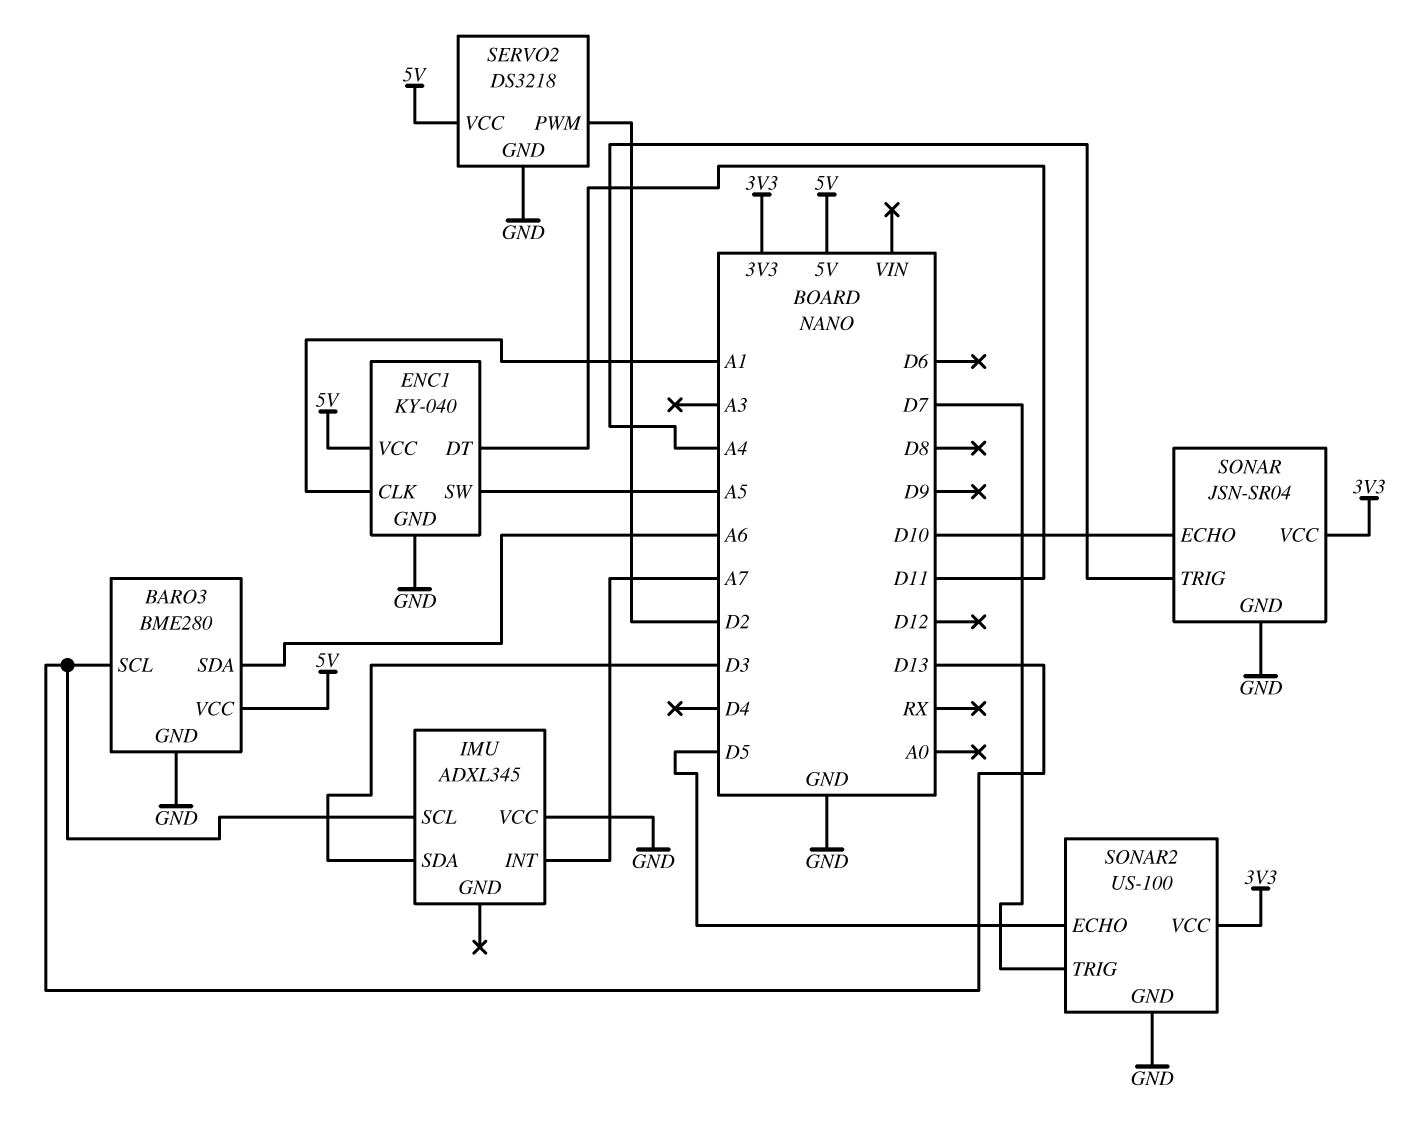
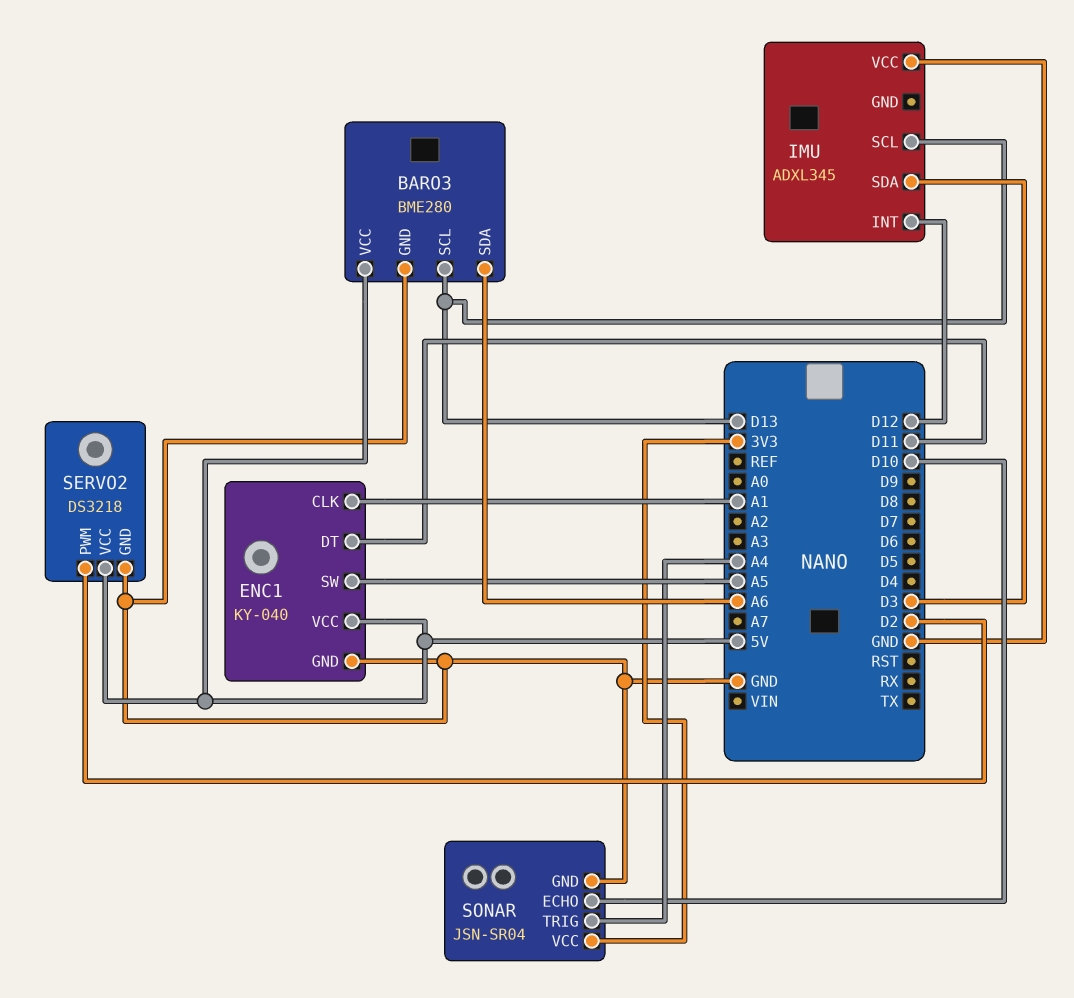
IMU pin INT: A7 -> D12
SONAR2: US-100 -> none
SONAR2 pin ECHO: D5 -> none
SONAR2 pin GND: GND -> none
SONAR2 pin TRIG: D7 -> none
SONAR2 pin VCC: 3V3 -> none

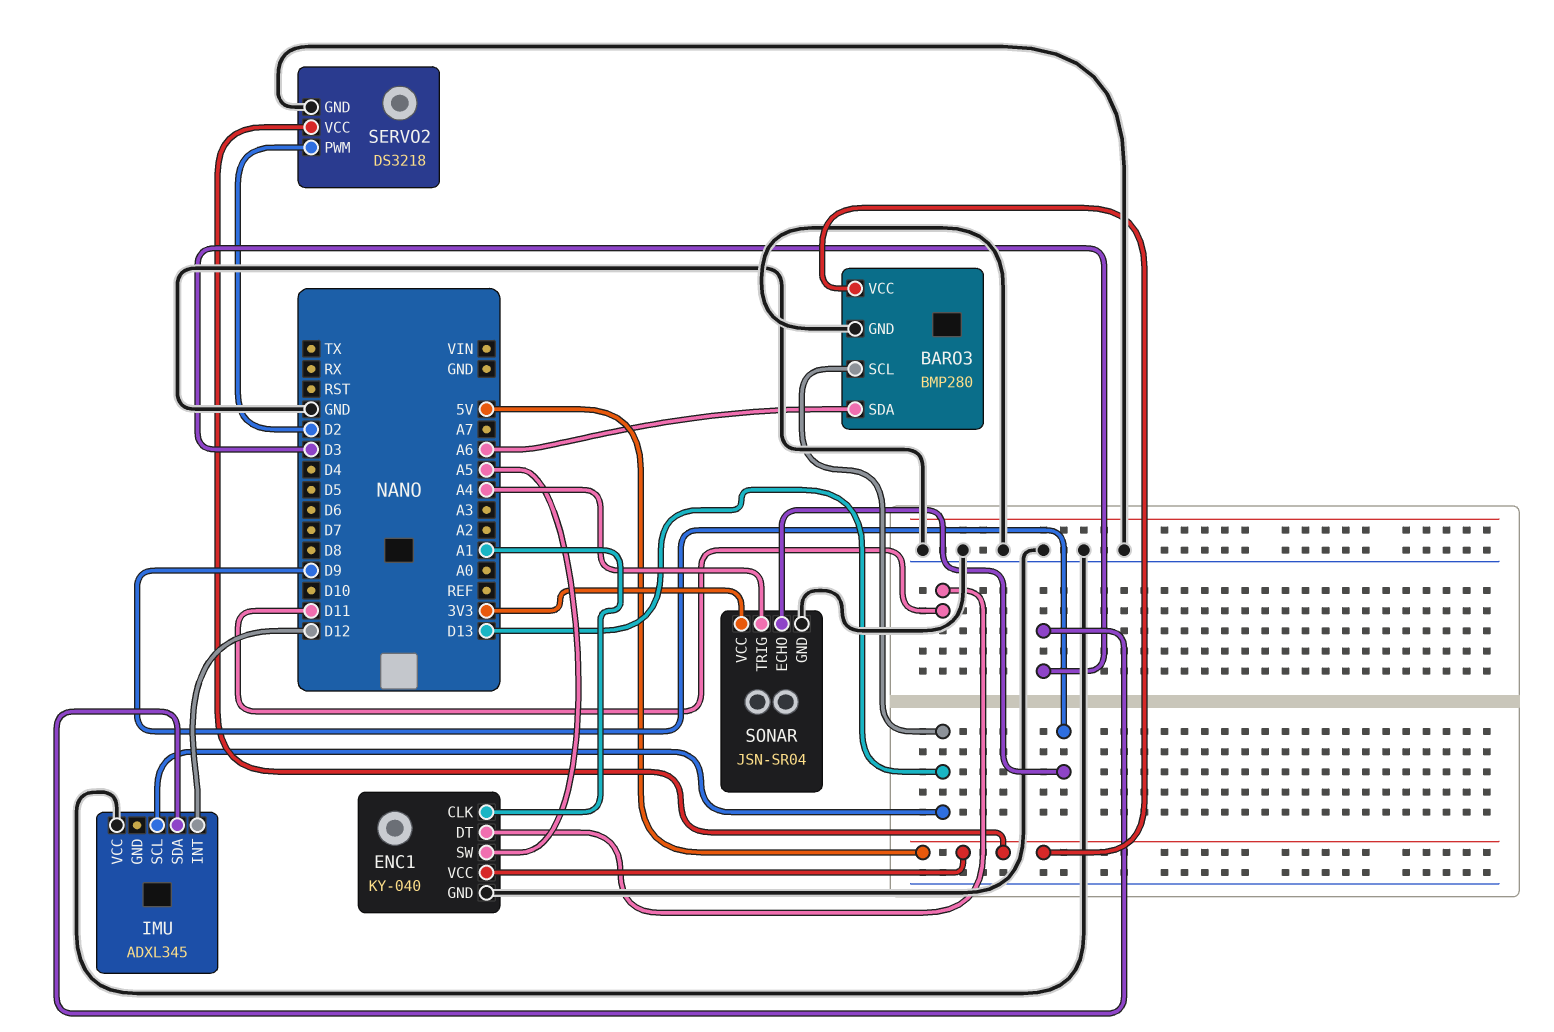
BARO3: BME280 -> BMP280
SONAR pin ECHO: D10 -> D9

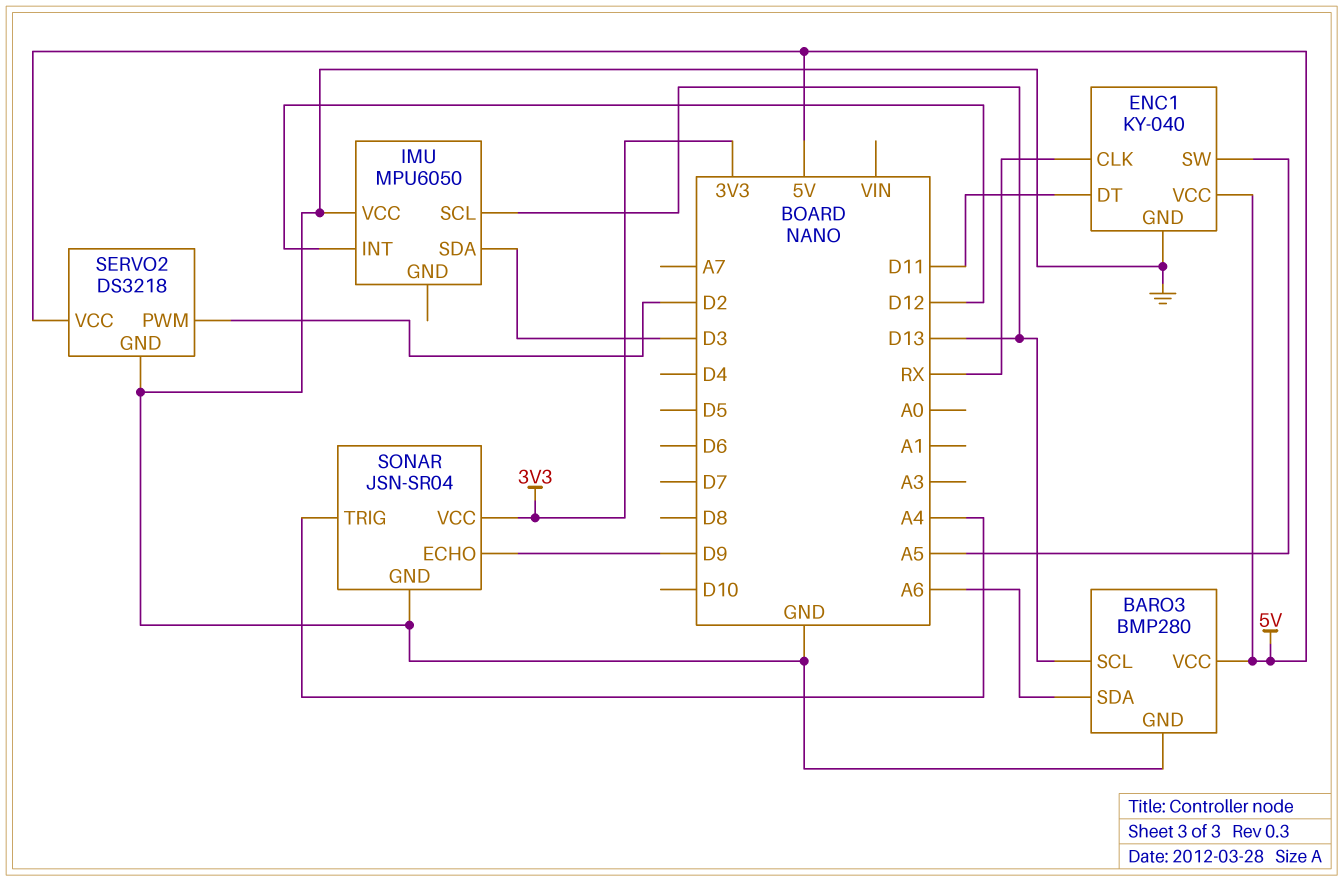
ENC1 pin CLK: A1 -> RX
IMU: ADXL345 -> MPU6050

